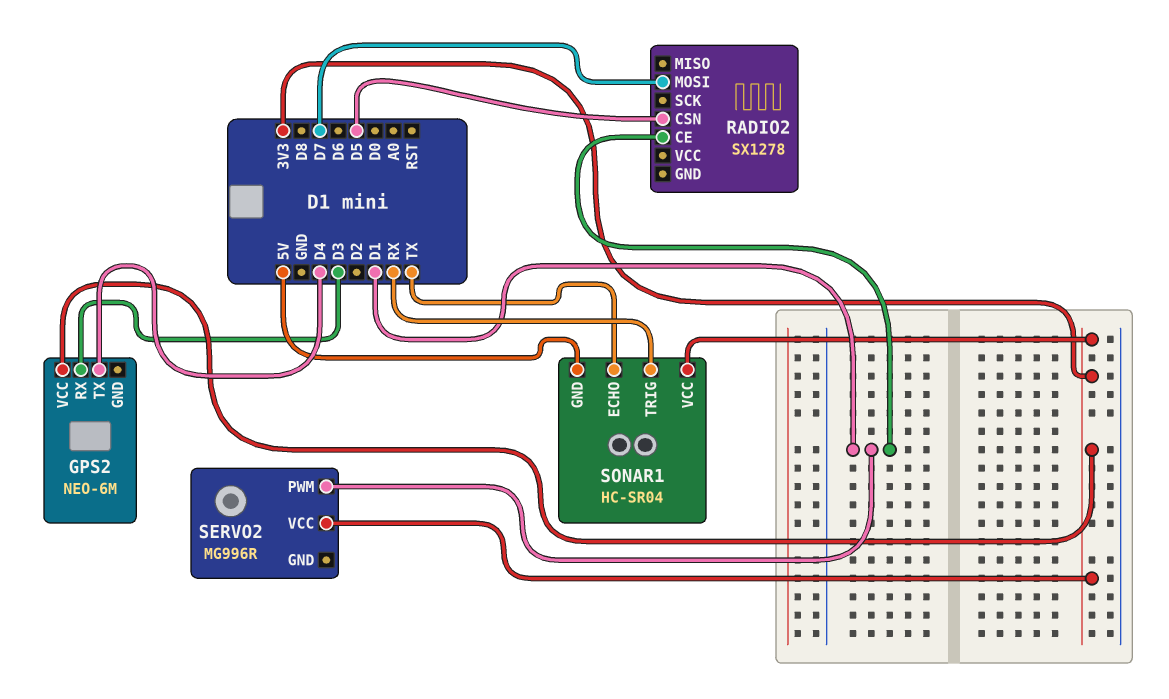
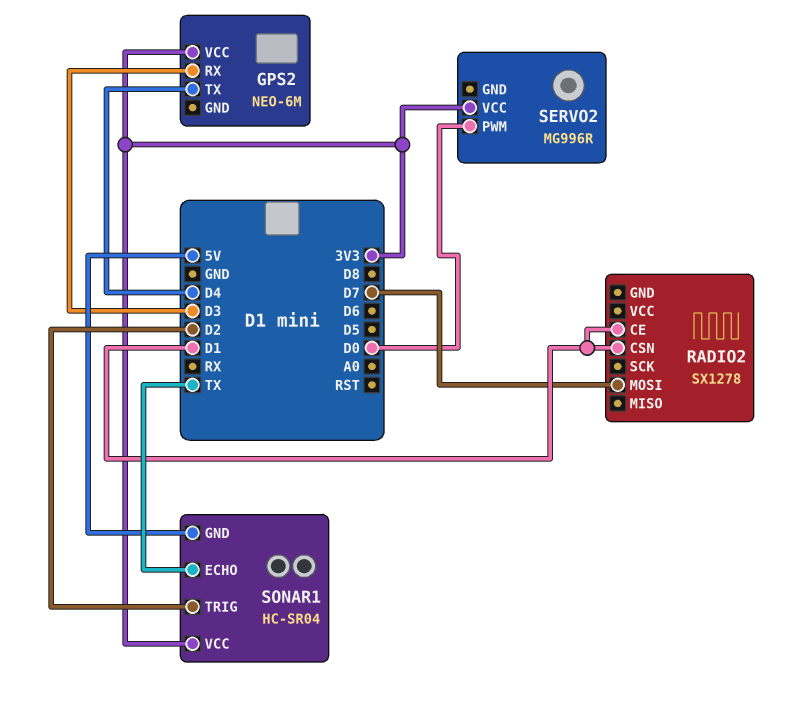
RADIO2 pin CSN: D5 -> D1
SERVO2 pin PWM: D1 -> D0
SONAR1 pin TRIG: RX -> D2

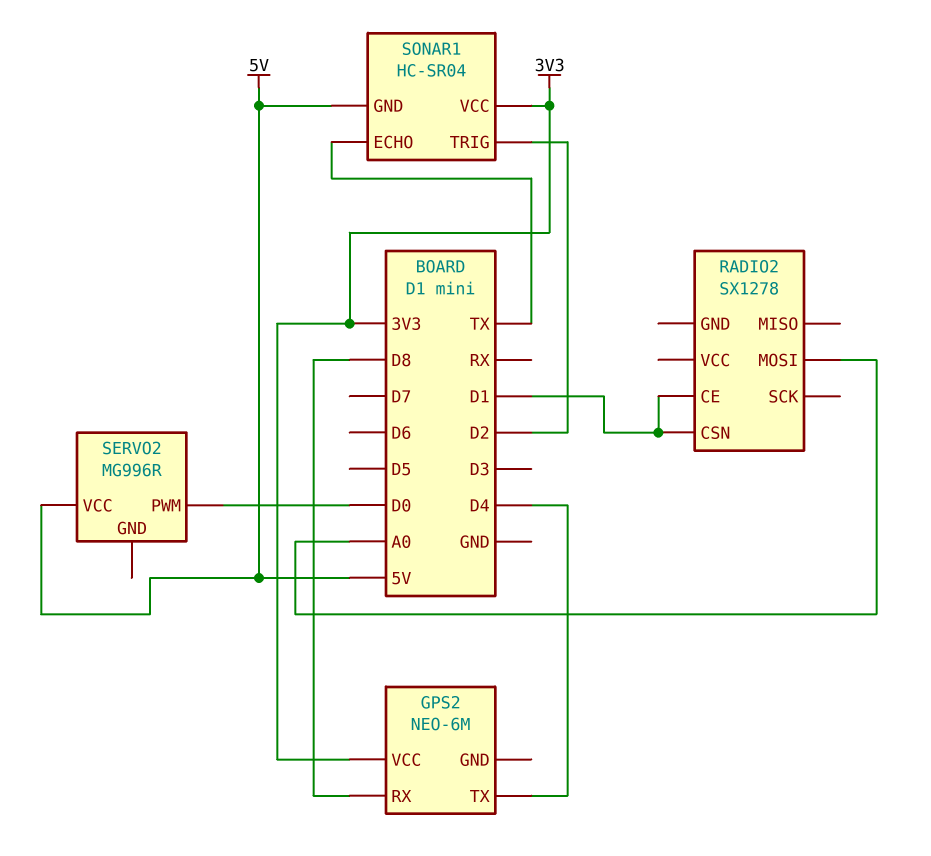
GPS2 pin RX: D3 -> D8
RADIO2 pin MOSI: D7 -> A0
SERVO2 pin VCC: 3V3 -> 5V

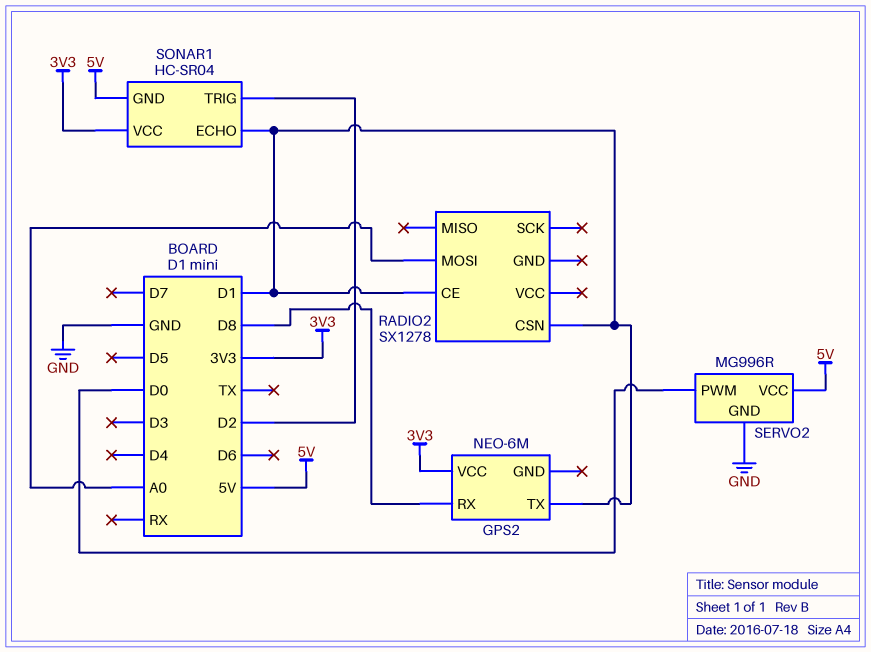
GPS2 pin TX: D4 -> D1
SERVO2 pin GND: none -> GND
SONAR1 pin ECHO: TX -> D1

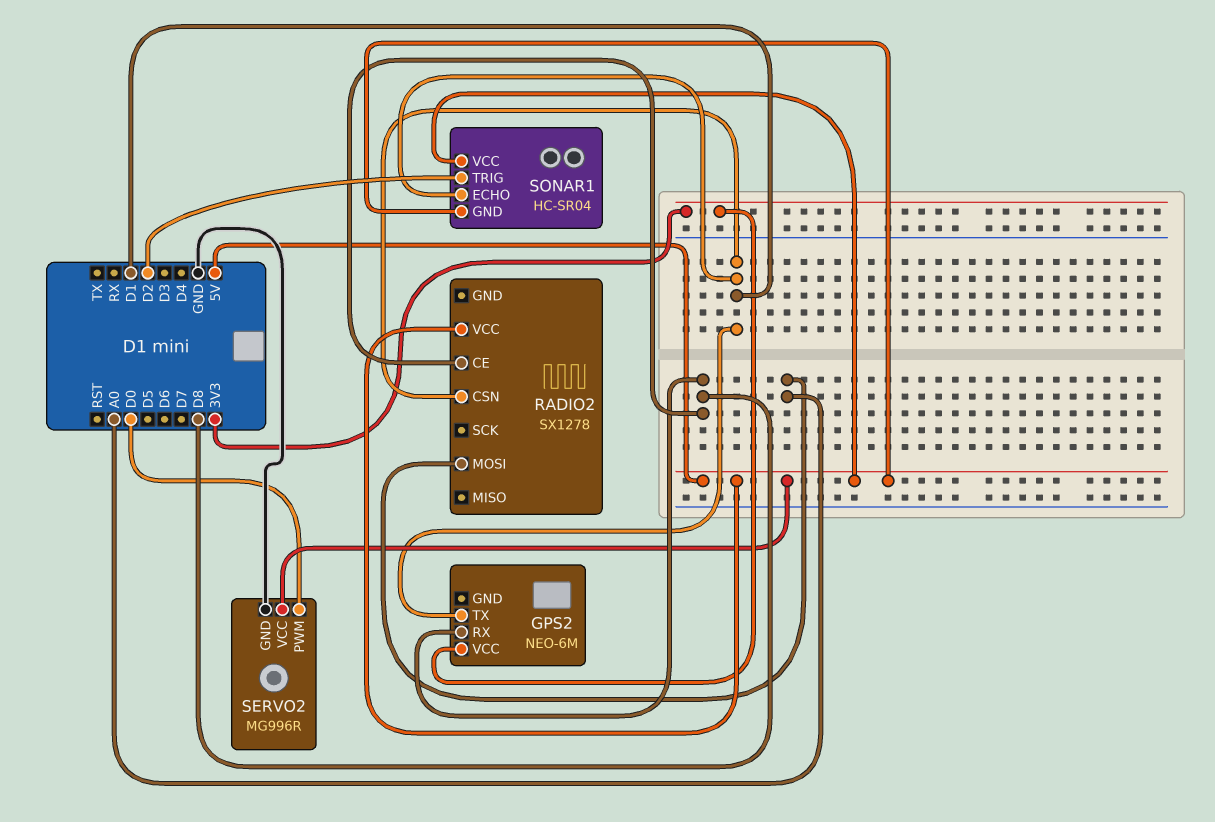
RADIO2 pin CE: D1 -> D8
RADIO2 pin VCC: none -> 5V
SONAR1 pin VCC: 3V3 -> 5V

